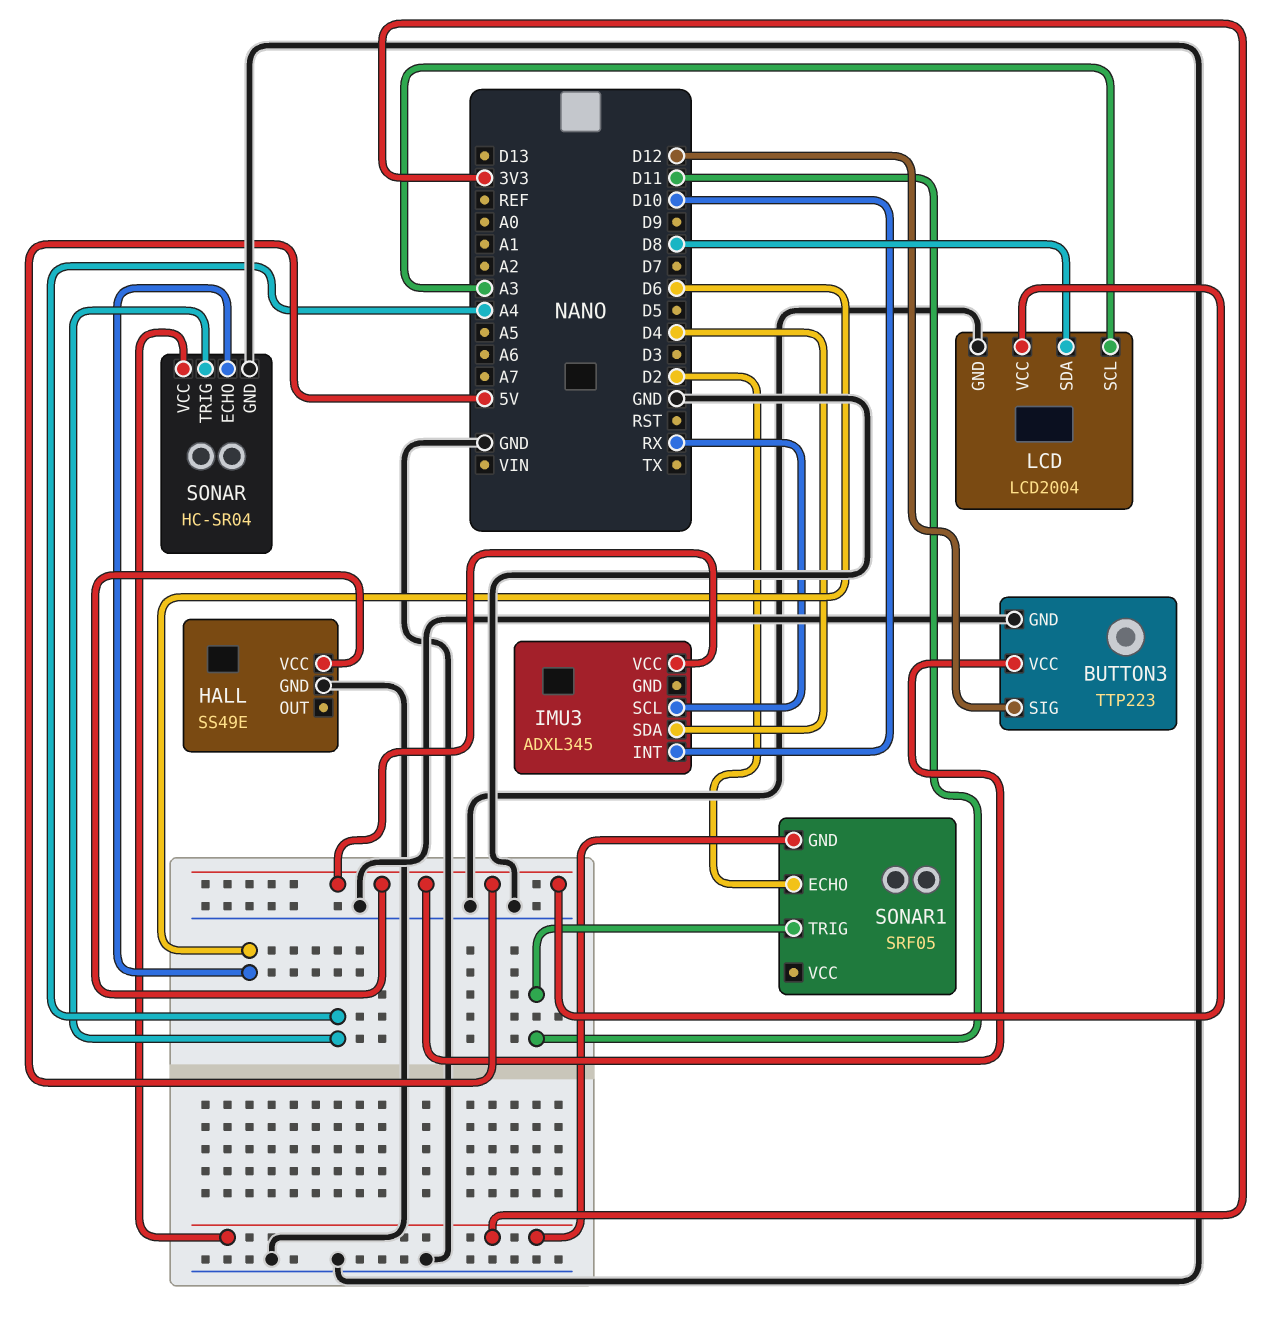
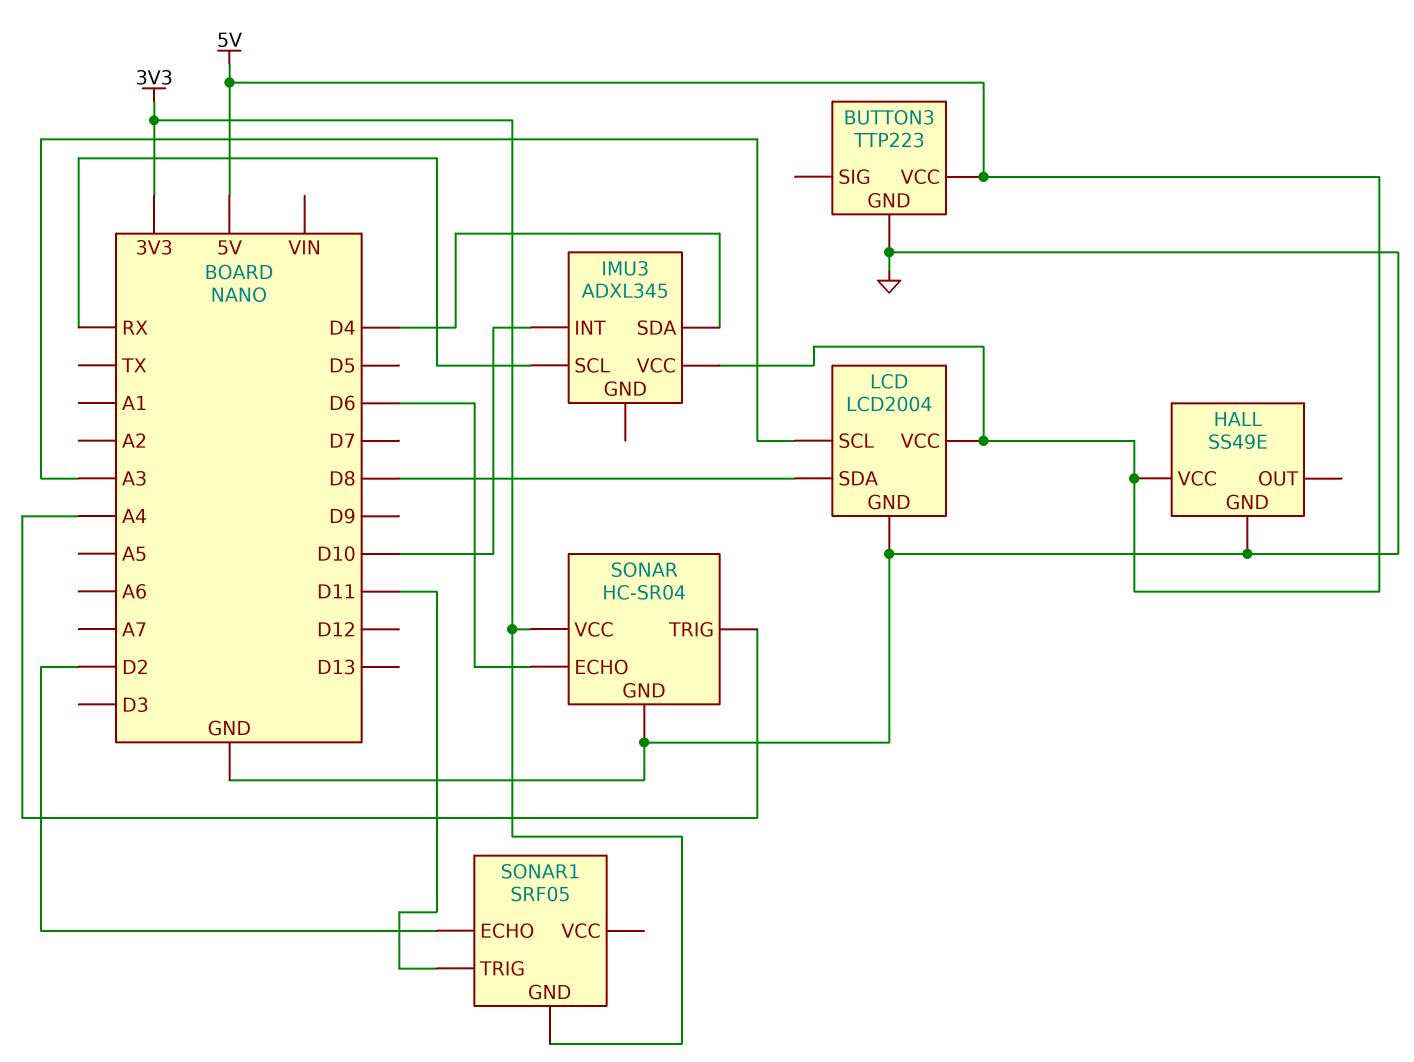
BUTTON3 pin SIG: D12 -> none

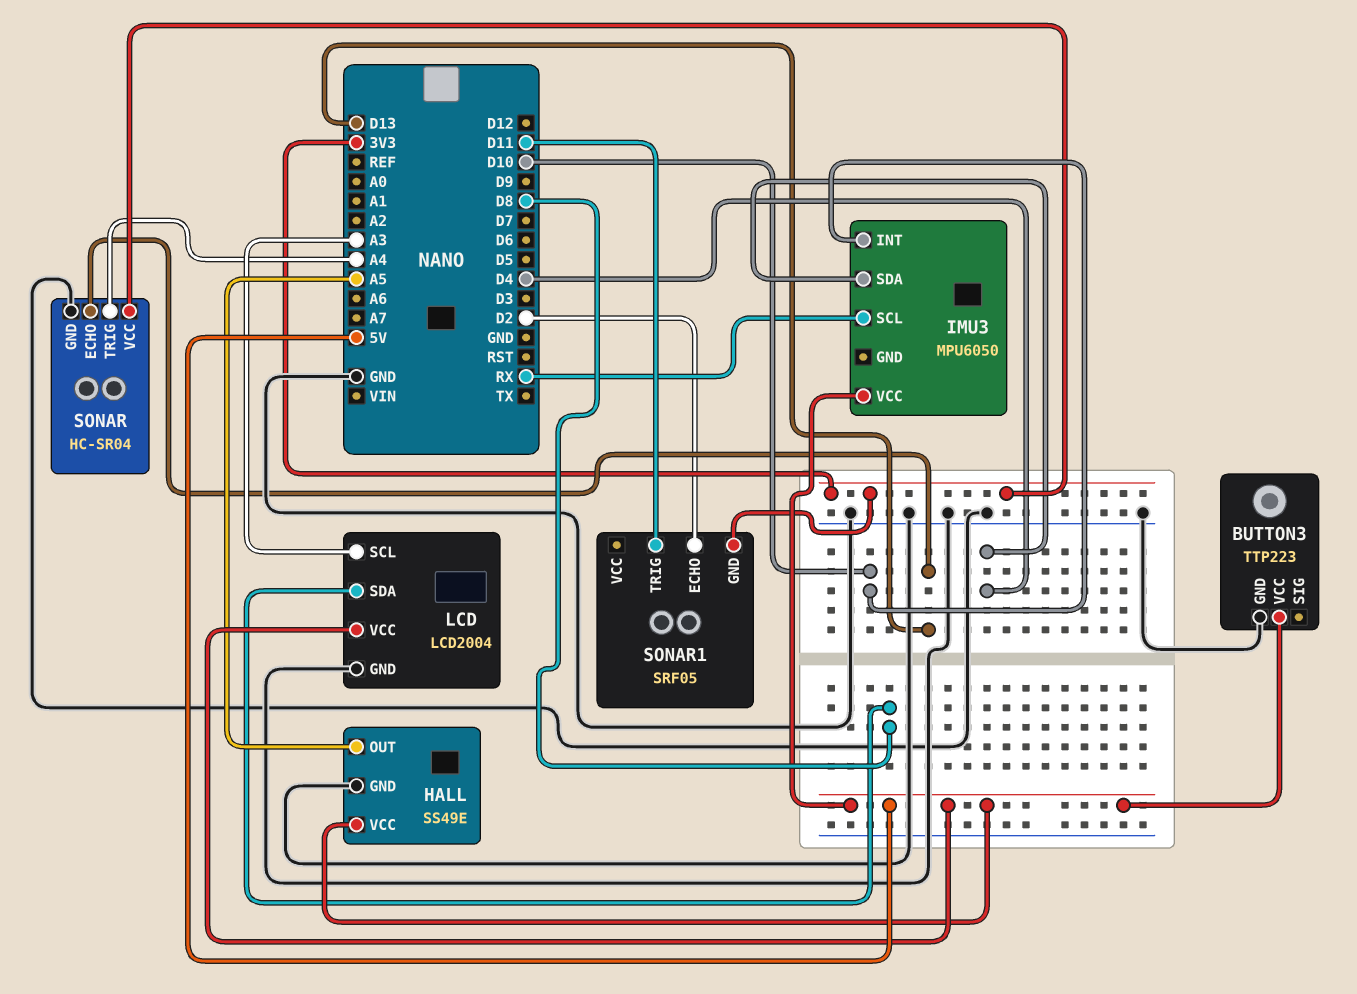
HALL pin OUT: none -> A5
IMU3: ADXL345 -> MPU6050
SONAR pin ECHO: D6 -> D13

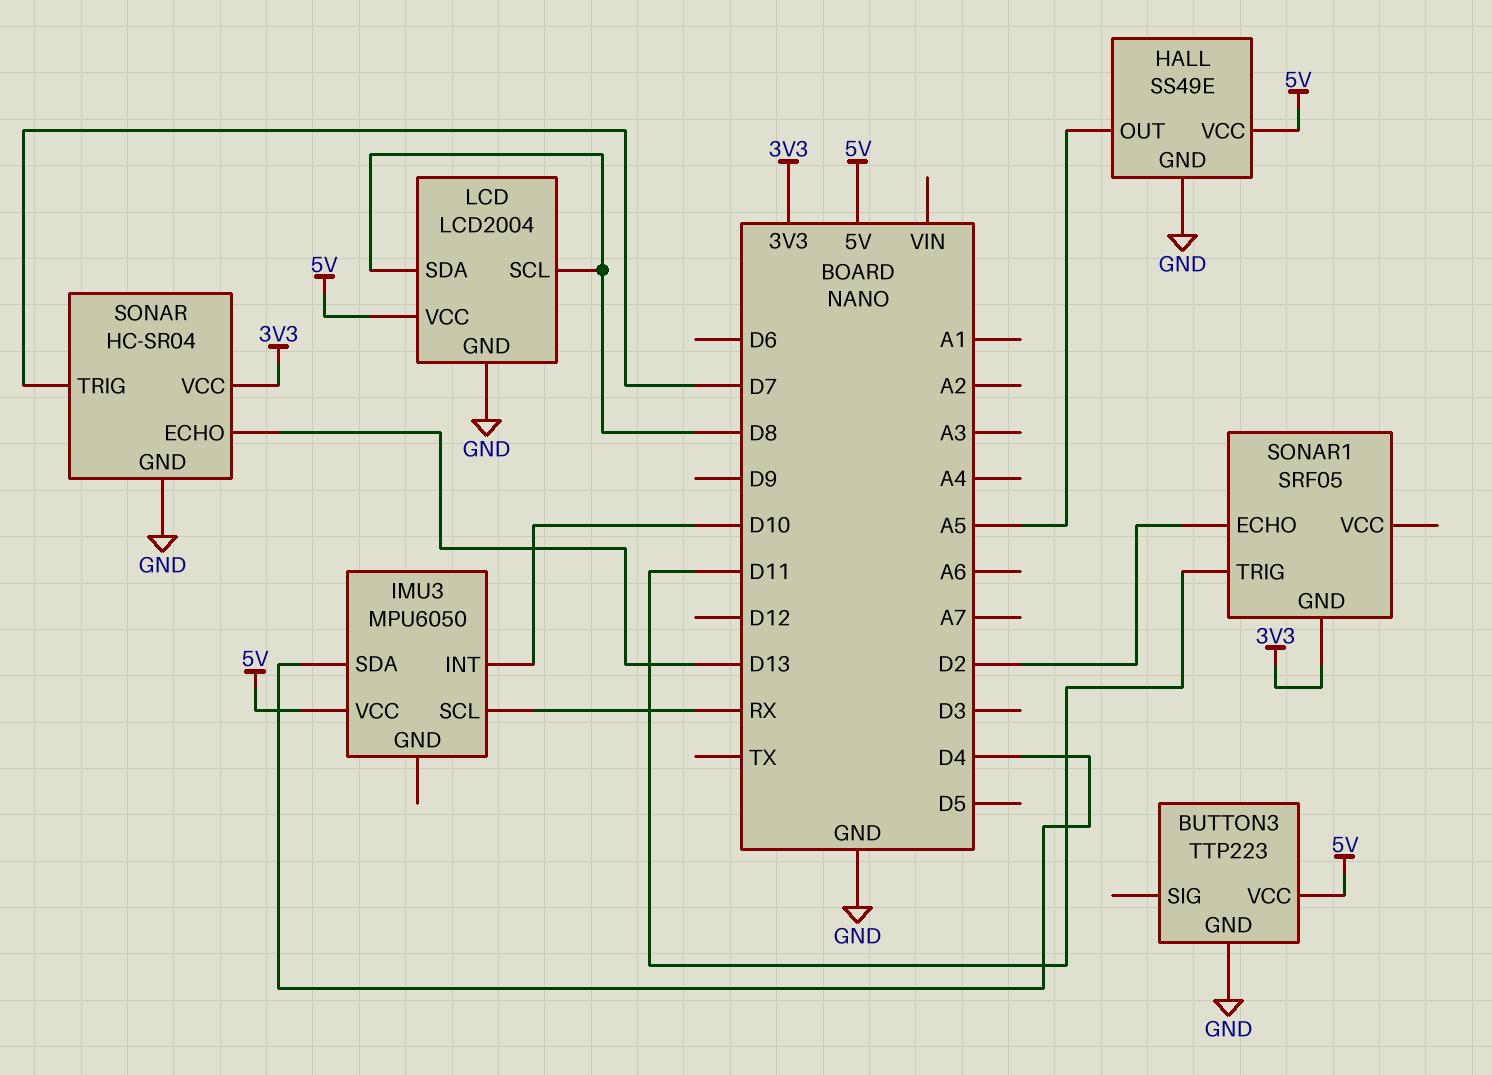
LCD pin SCL: A3 -> D8
SONAR pin TRIG: A4 -> D7

